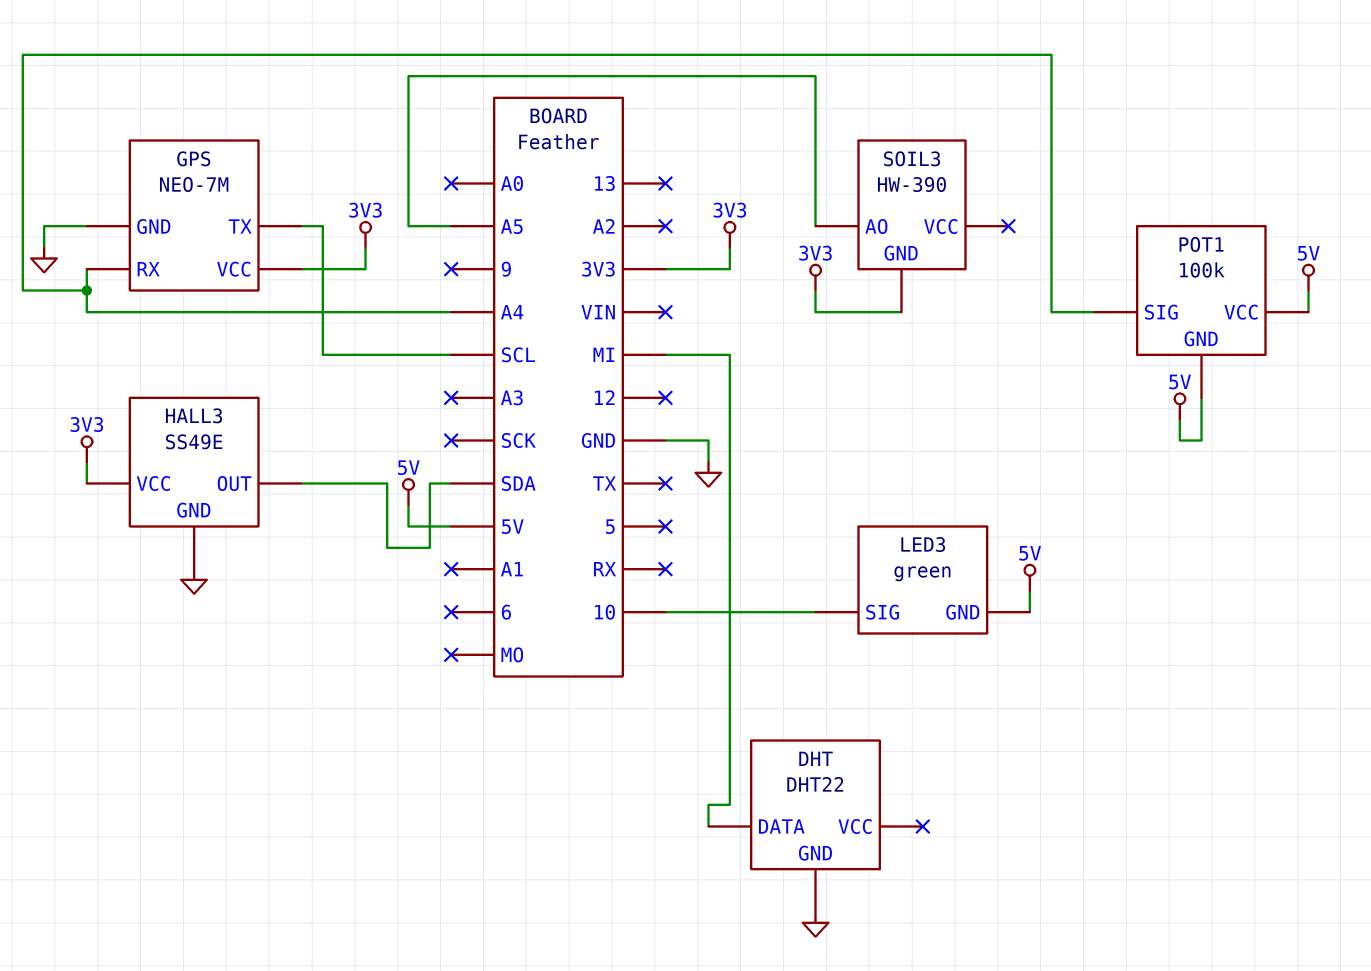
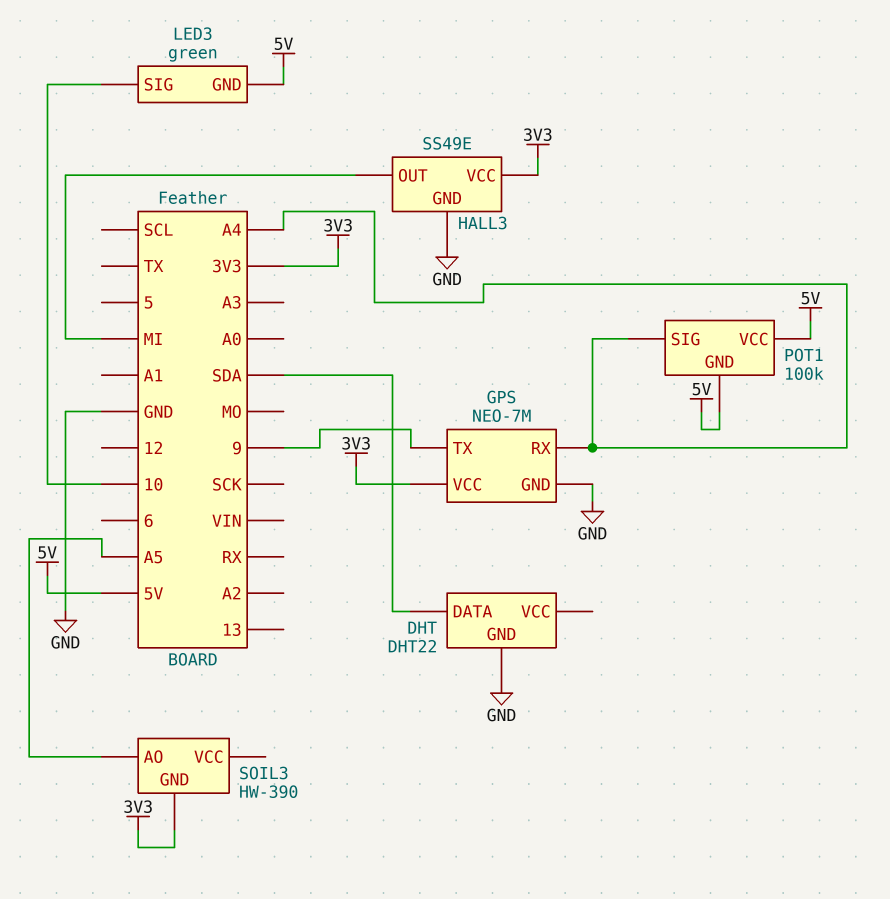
DHT pin DATA: MI -> SDA
GPS pin TX: SCL -> 9
HALL3 pin OUT: SDA -> MI

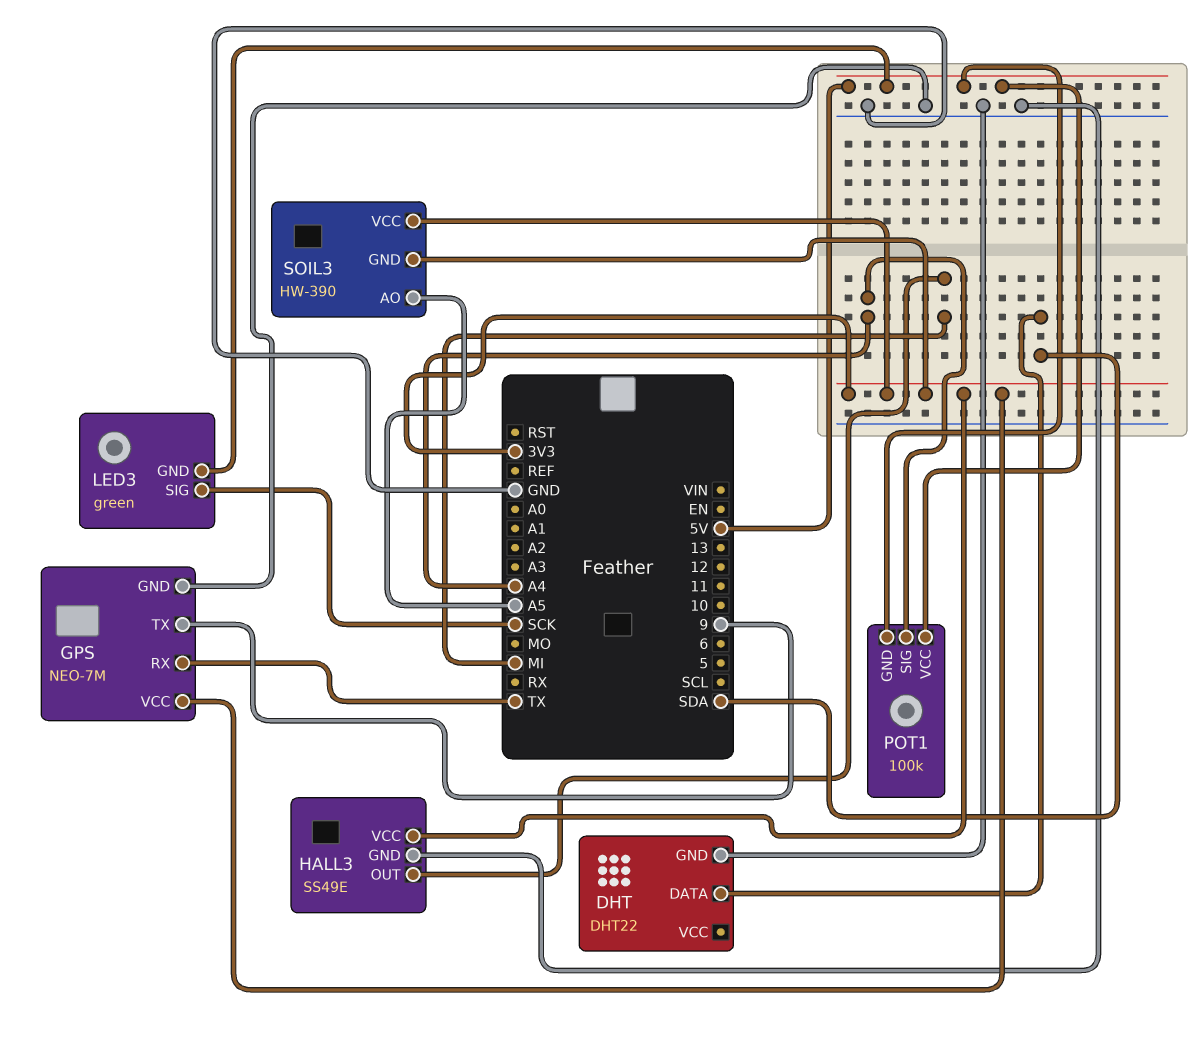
GPS pin RX: A4 -> TX
LED3 pin SIG: 10 -> SCK
SOIL3 pin VCC: none -> 3V3

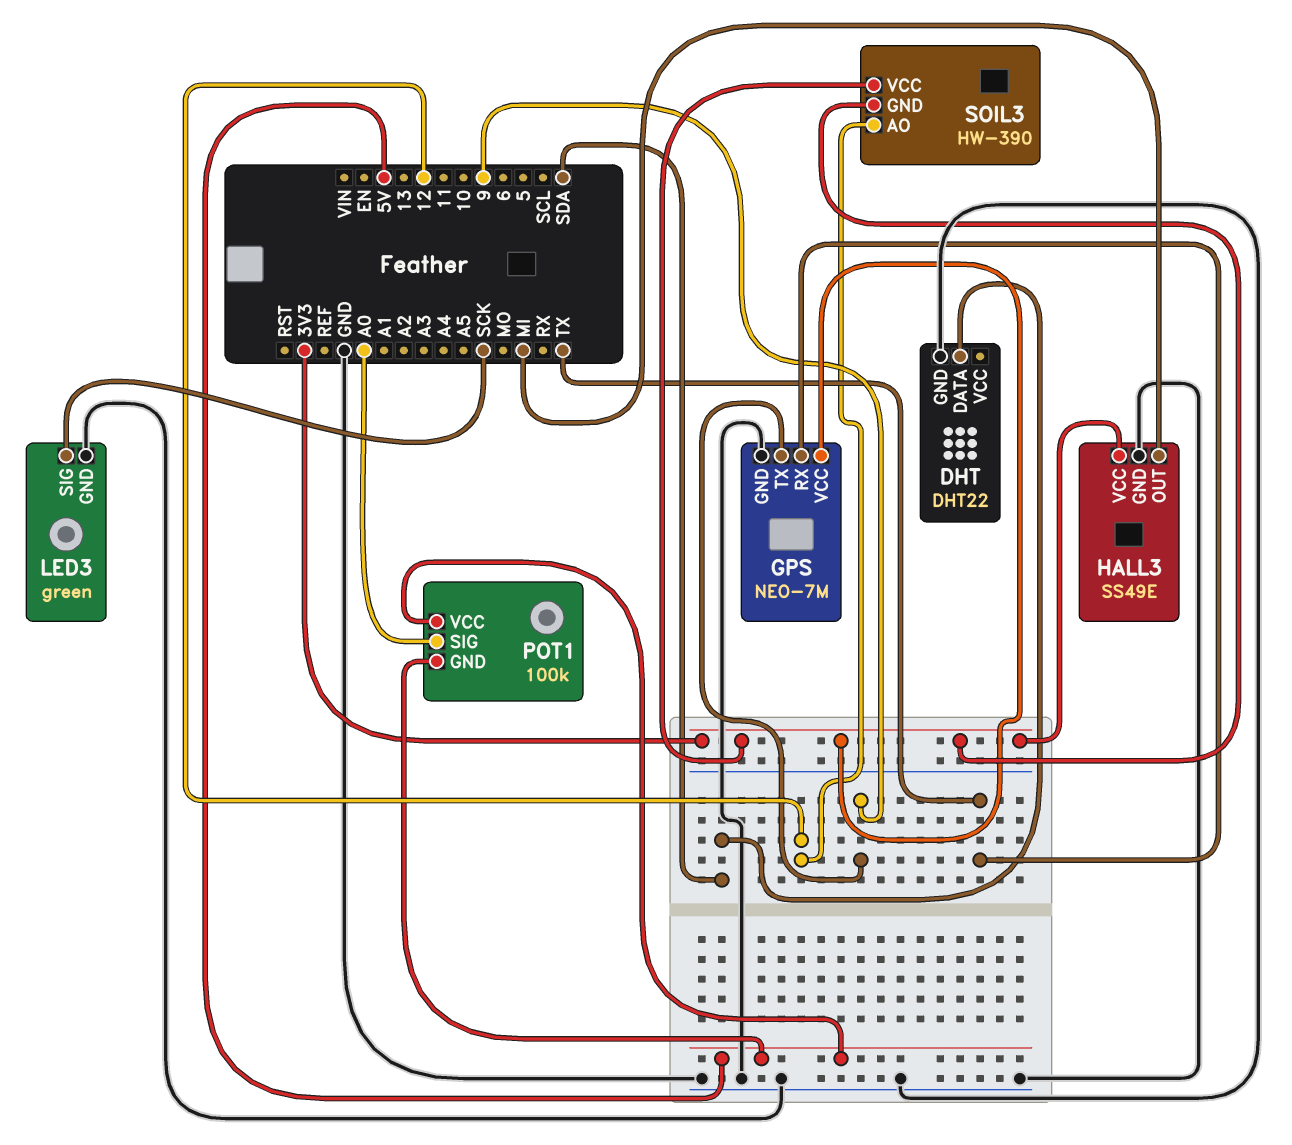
LED3 pin GND: 5V -> GND
POT1 pin SIG: A4 -> A0
SOIL3 pin AO: A5 -> 12

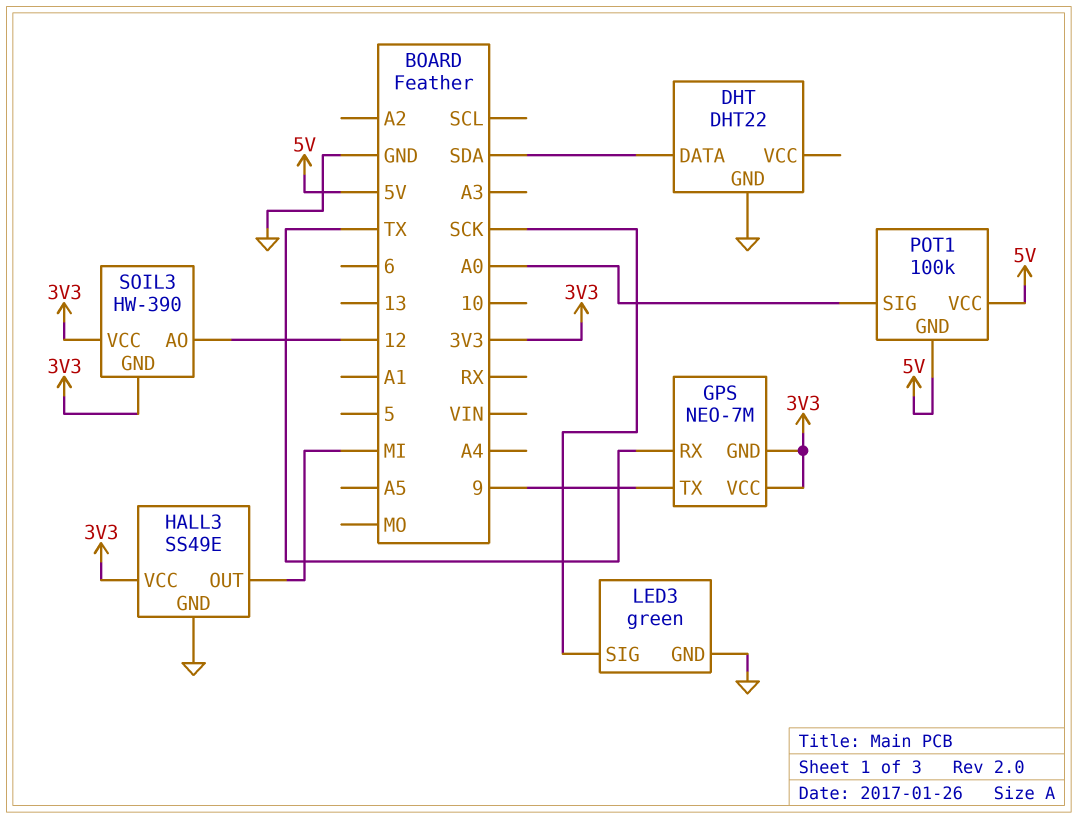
GPS pin GND: GND -> 3V3

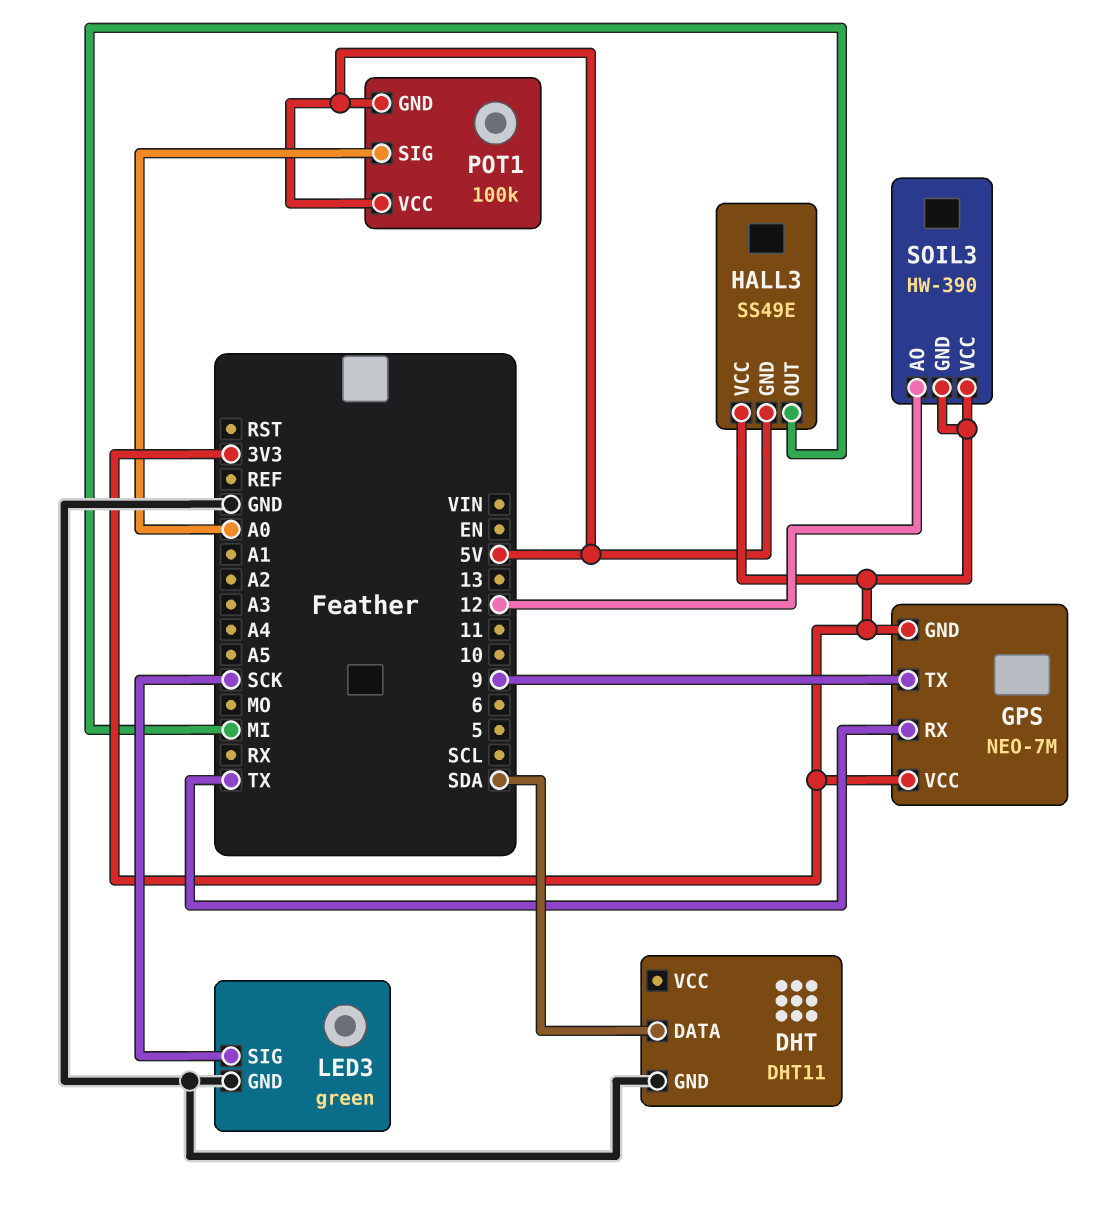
DHT: DHT22 -> DHT11
HALL3 pin GND: GND -> 5V

